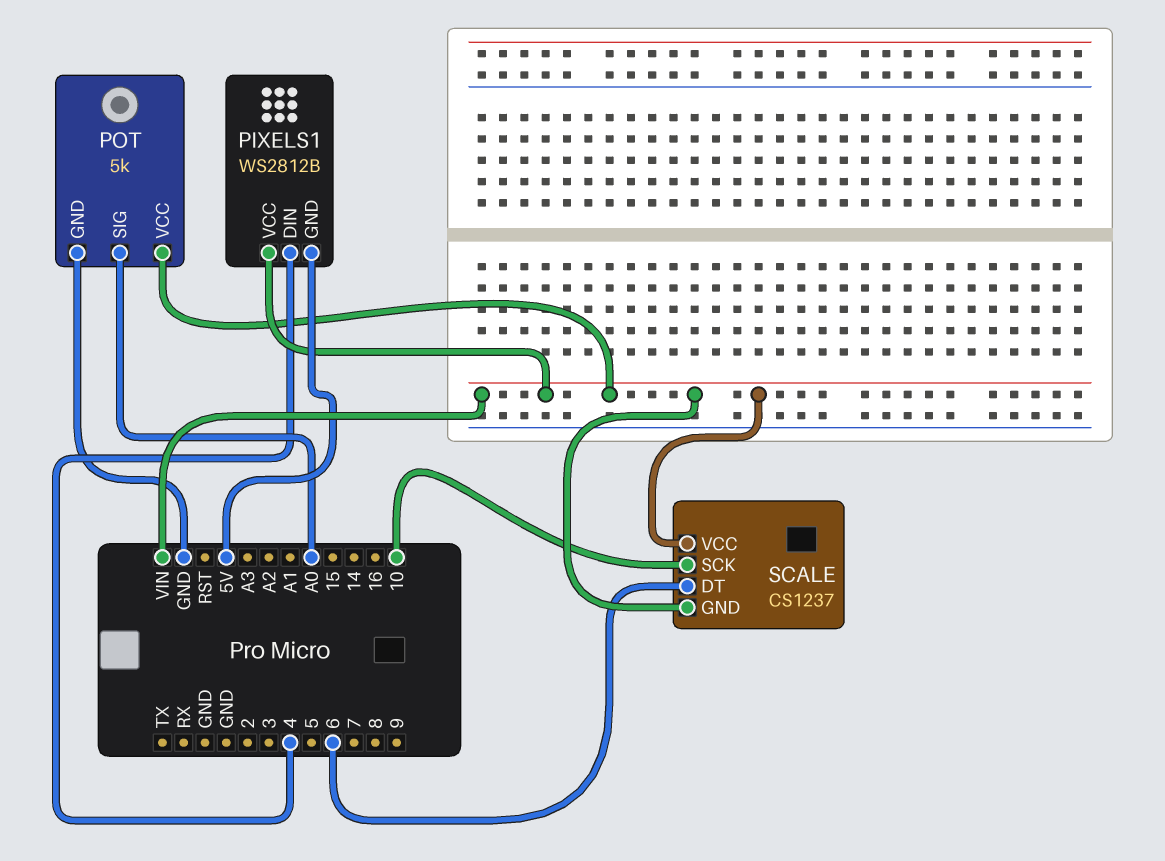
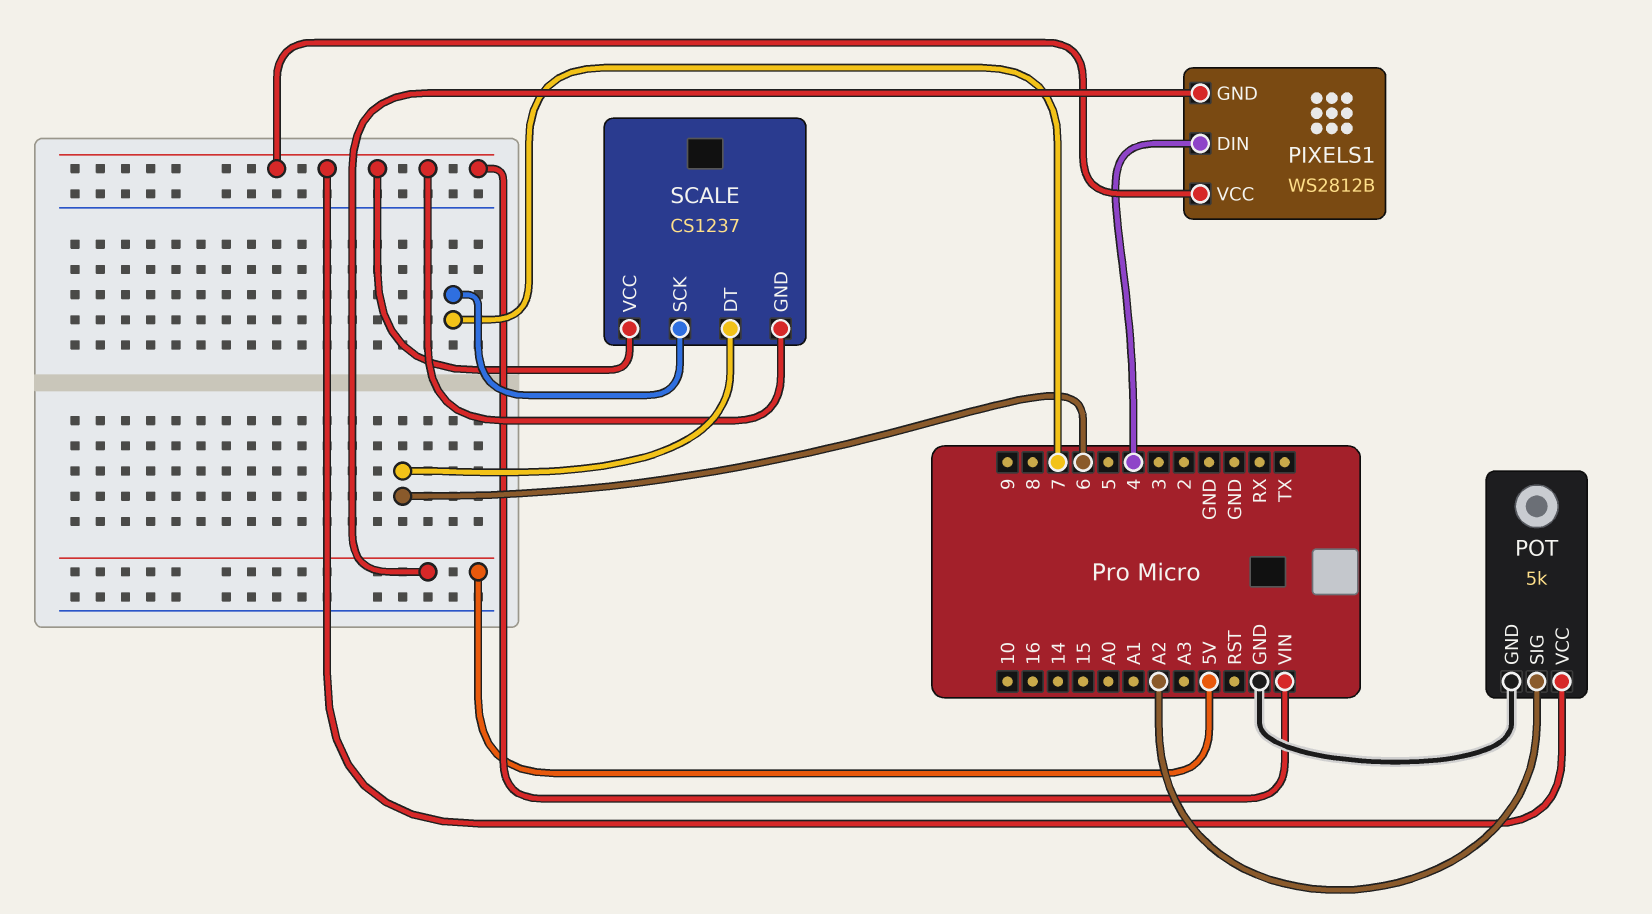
POT pin SIG: A0 -> A2
SCALE pin SCK: 10 -> 7

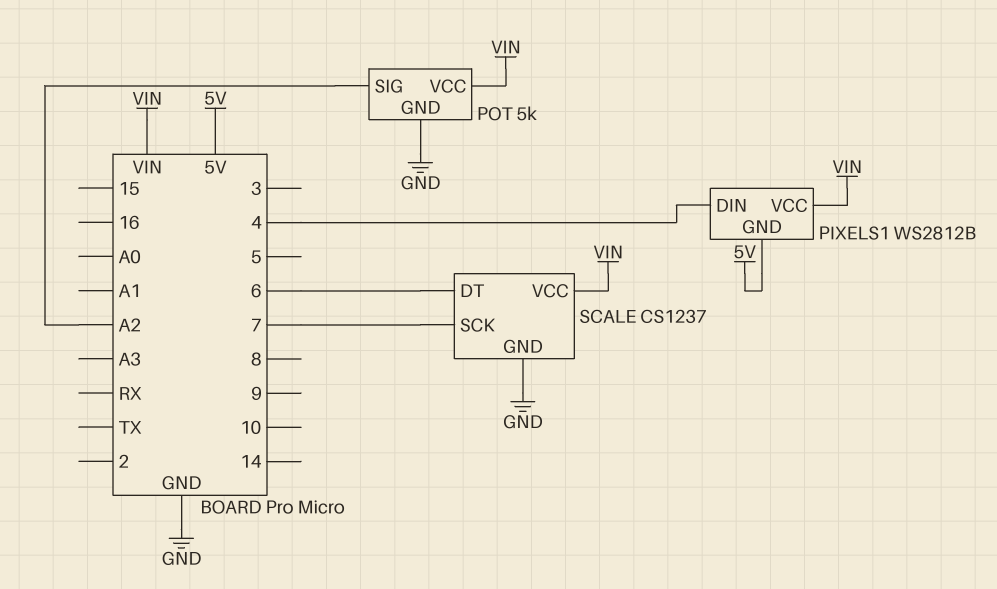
SCALE pin GND: VIN -> GND

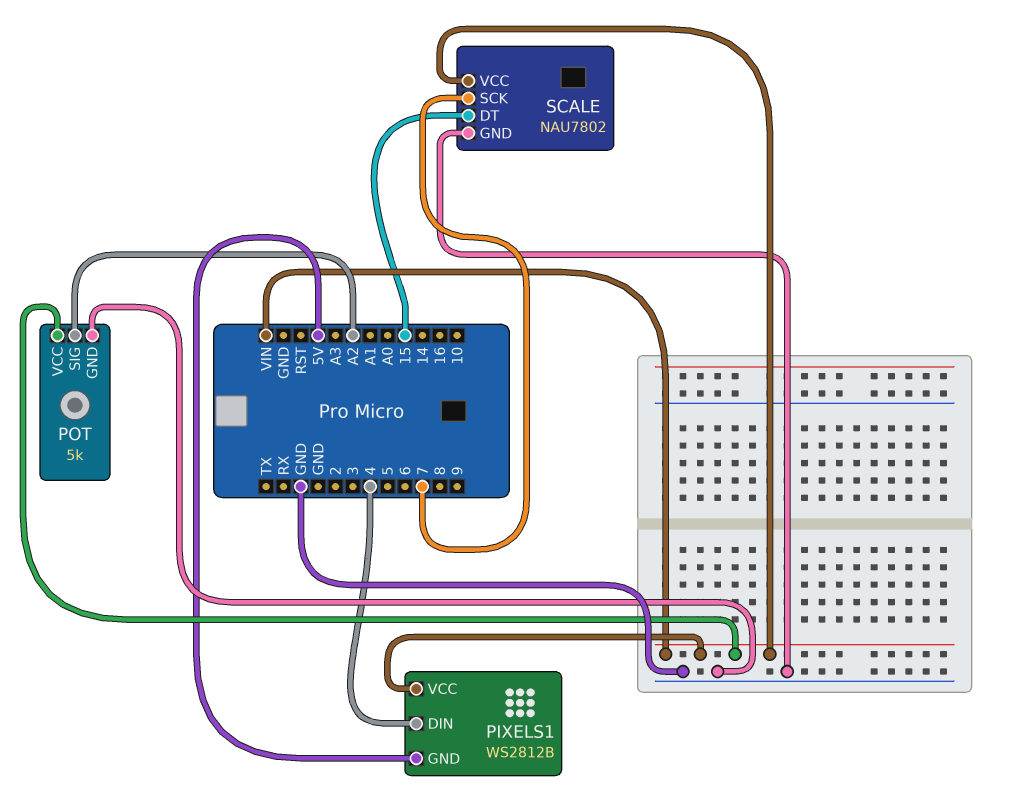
SCALE: CS1237 -> NAU7802
SCALE pin DT: 6 -> 15

